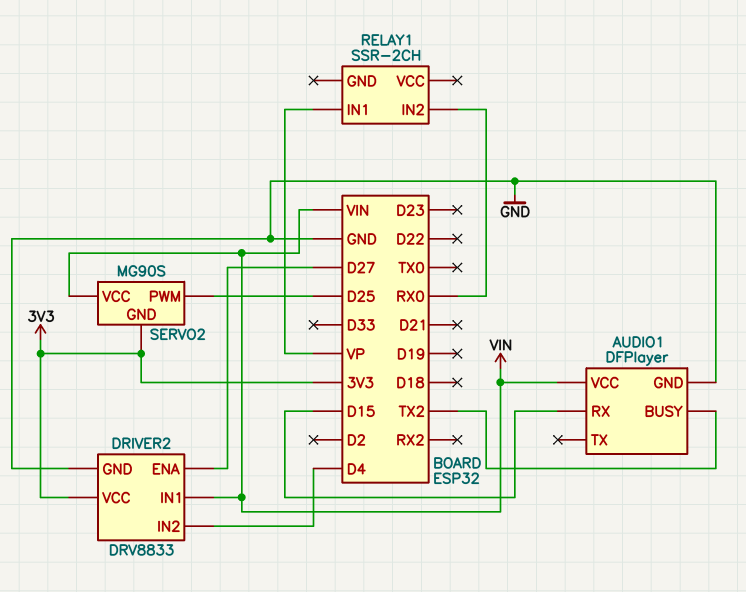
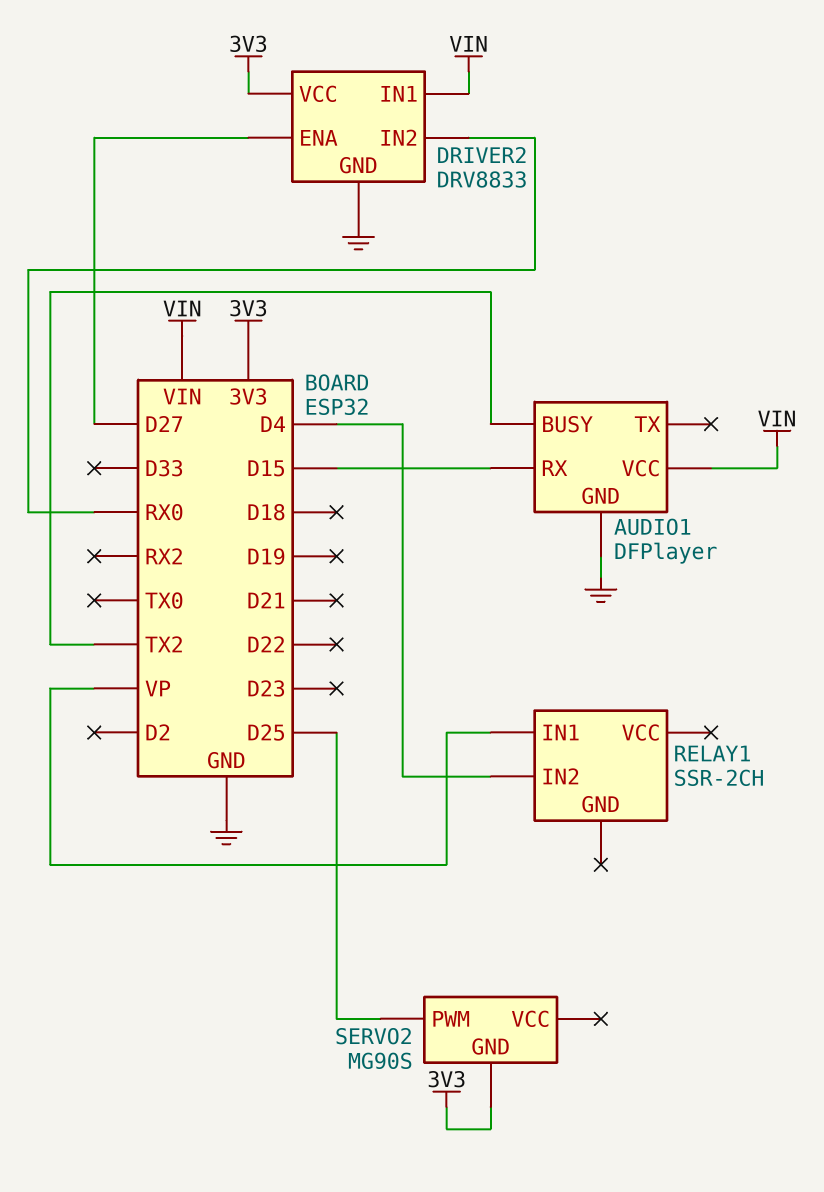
DRIVER2 pin IN2: D4 -> RX0
RELAY1 pin IN2: RX0 -> D4
SERVO2 pin VCC: VIN -> none

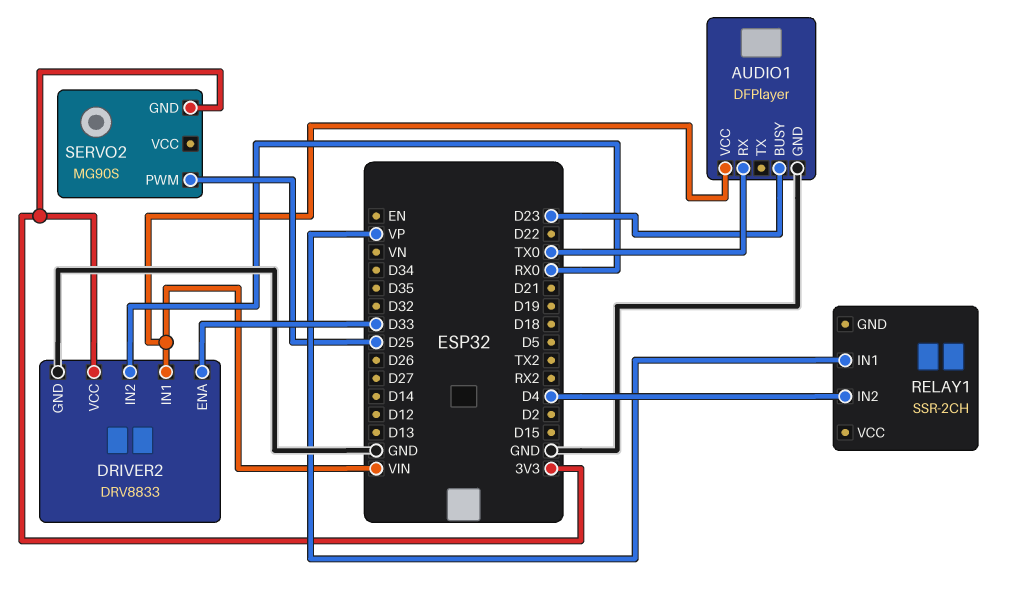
AUDIO1 pin BUSY: TX2 -> D23
AUDIO1 pin RX: D15 -> TX0
DRIVER2 pin ENA: D27 -> D33

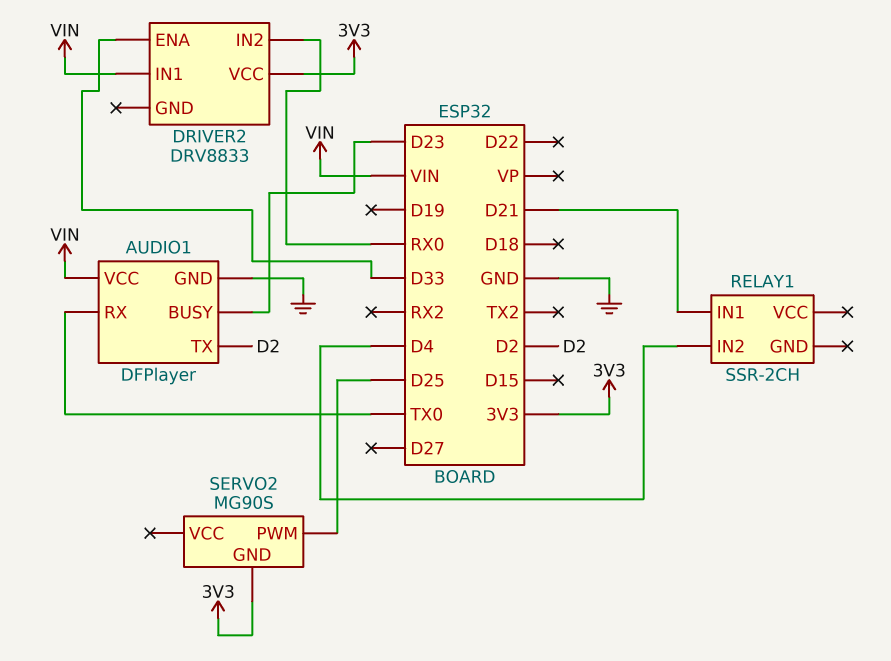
AUDIO1 pin TX: none -> D2
DRIVER2 pin GND: GND -> none
RELAY1 pin IN1: VP -> D21

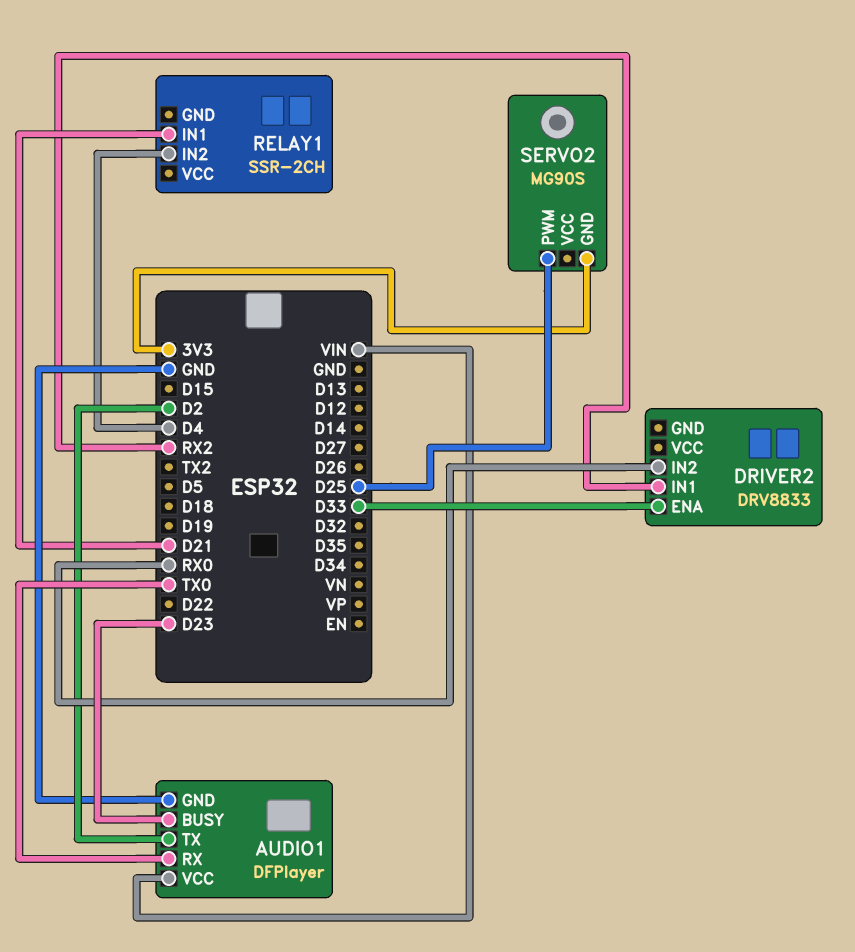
DRIVER2 pin IN1: VIN -> RX2
DRIVER2 pin VCC: 3V3 -> none

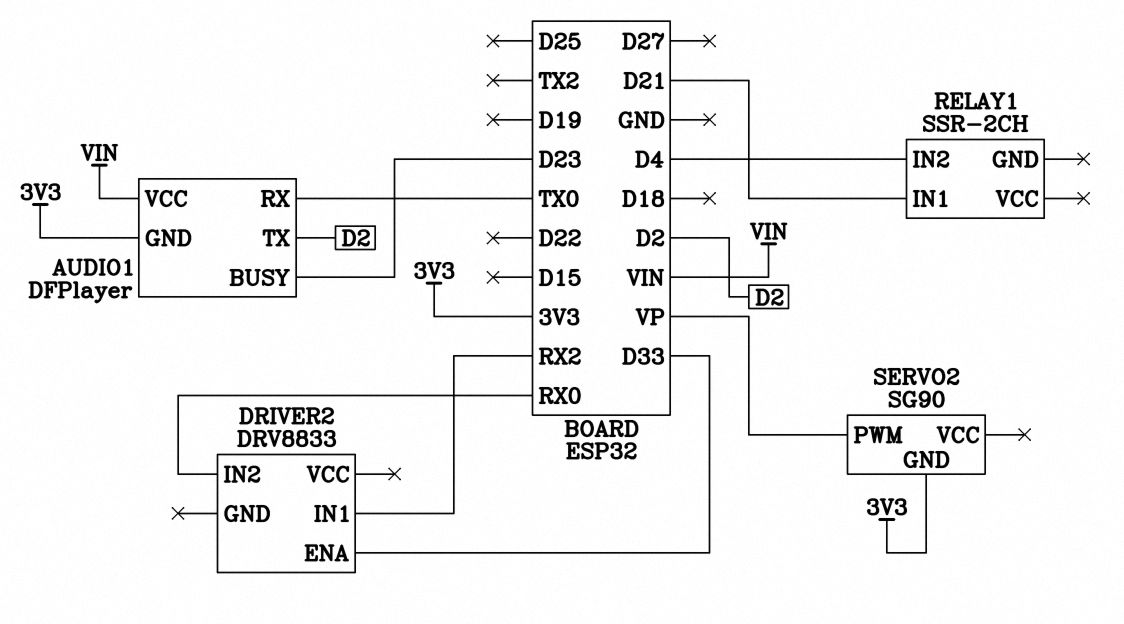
AUDIO1 pin GND: GND -> 3V3
SERVO2: MG90S -> SG90
SERVO2 pin PWM: D25 -> VP

